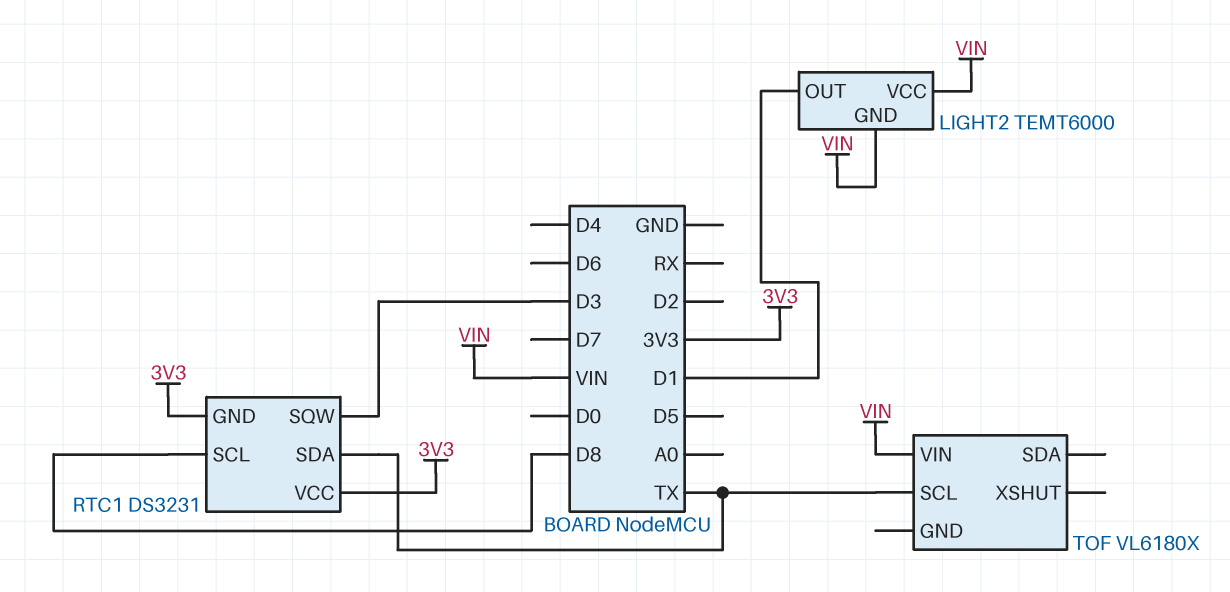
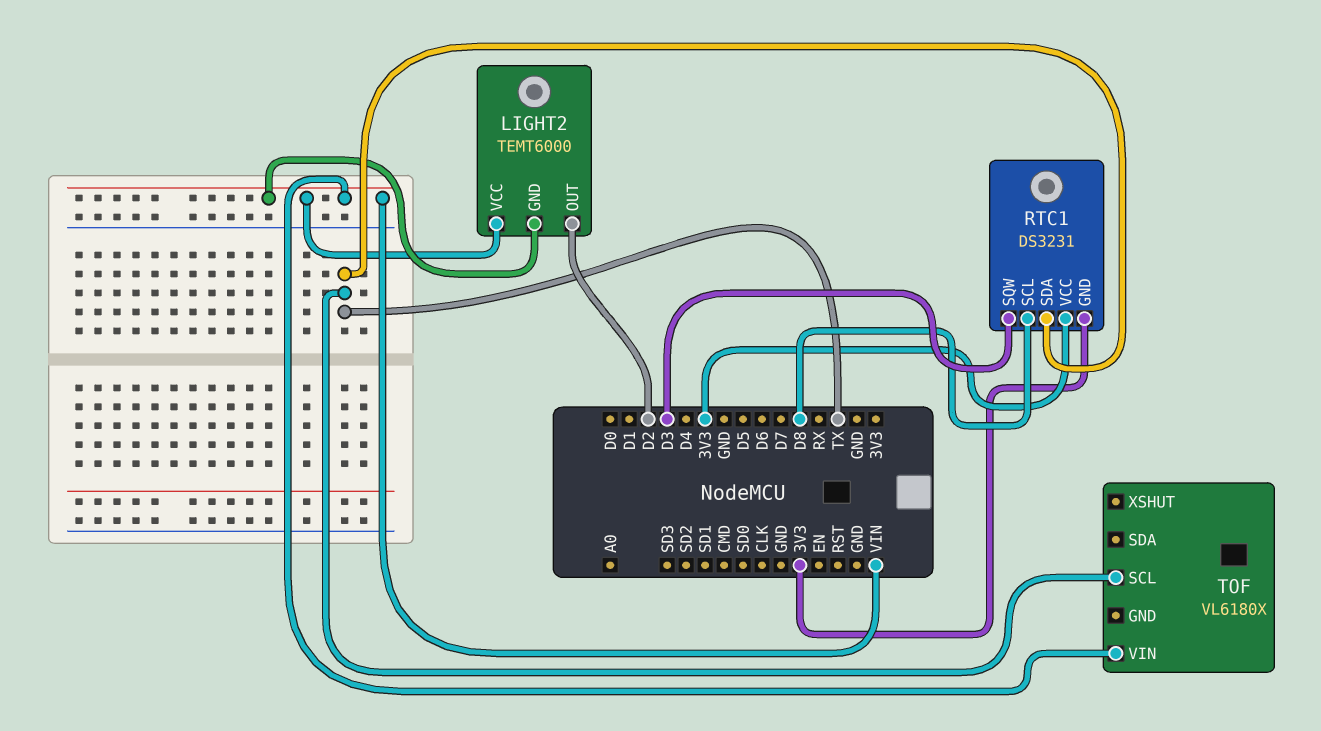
LIGHT2 pin OUT: D1 -> D2

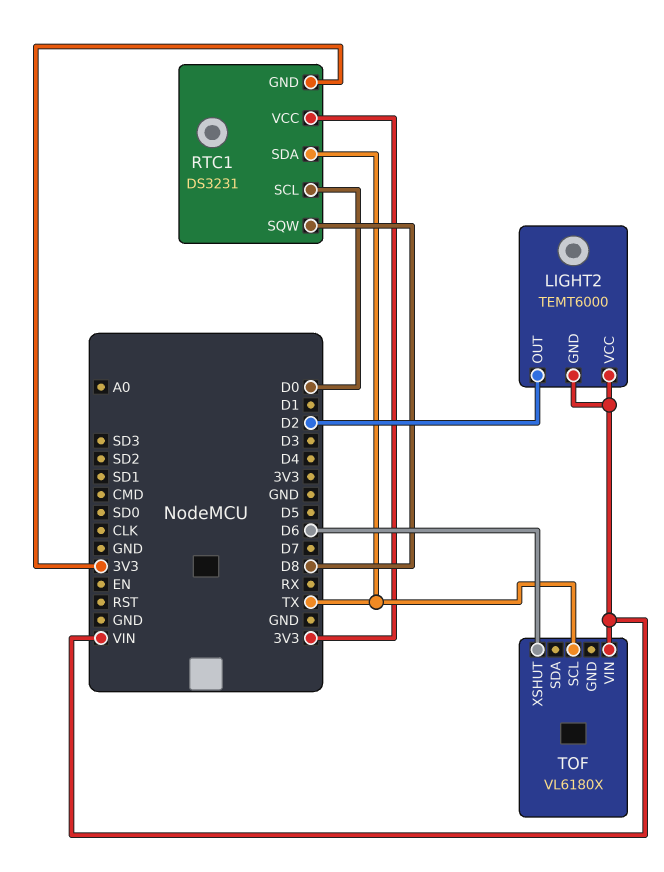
RTC1 pin SCL: D8 -> D0
RTC1 pin SQW: D3 -> D8
TOF pin XSHUT: none -> D6

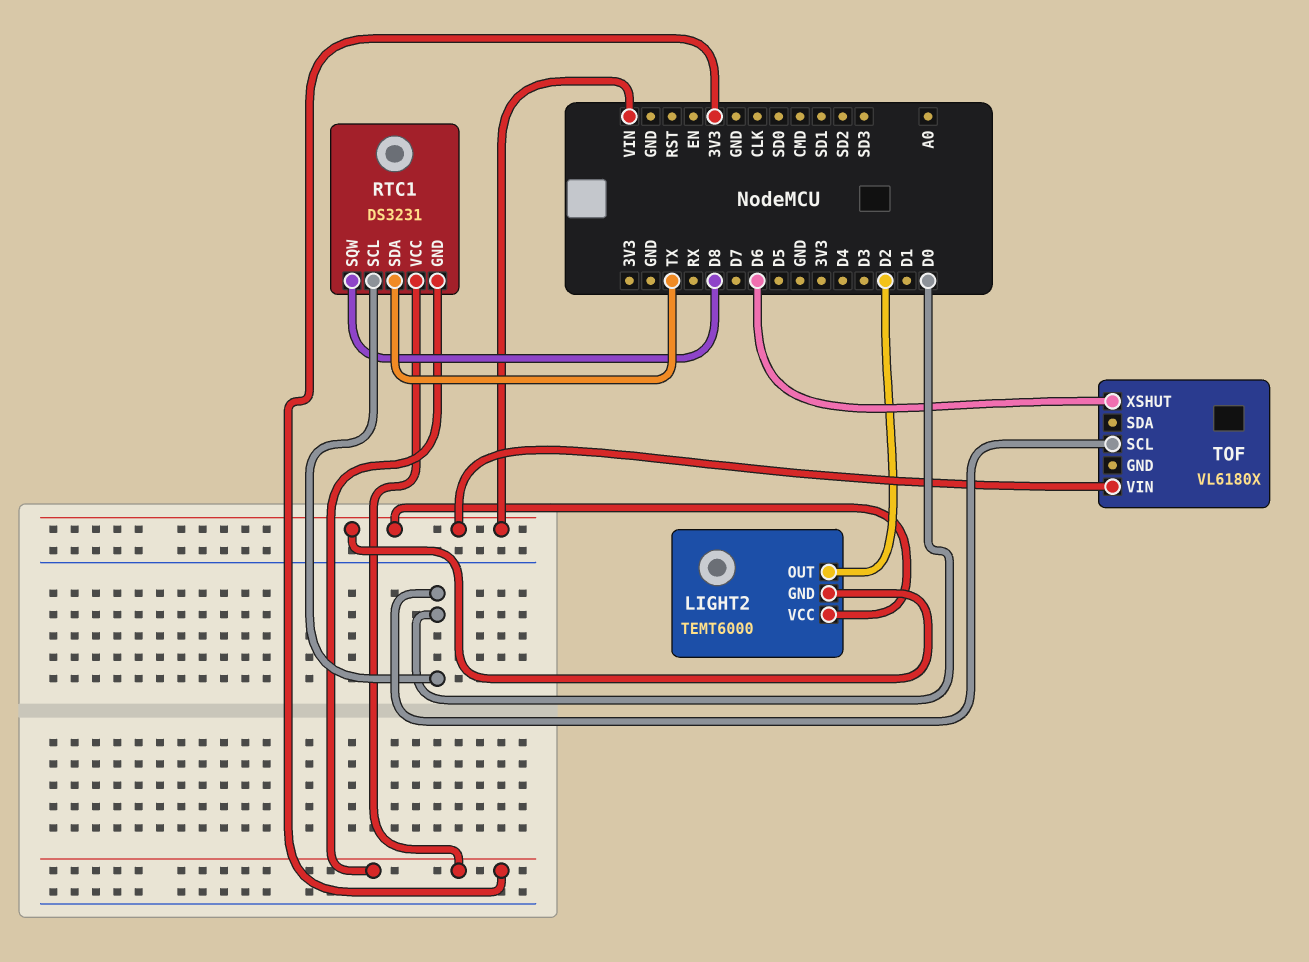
TOF pin SCL: TX -> D0

